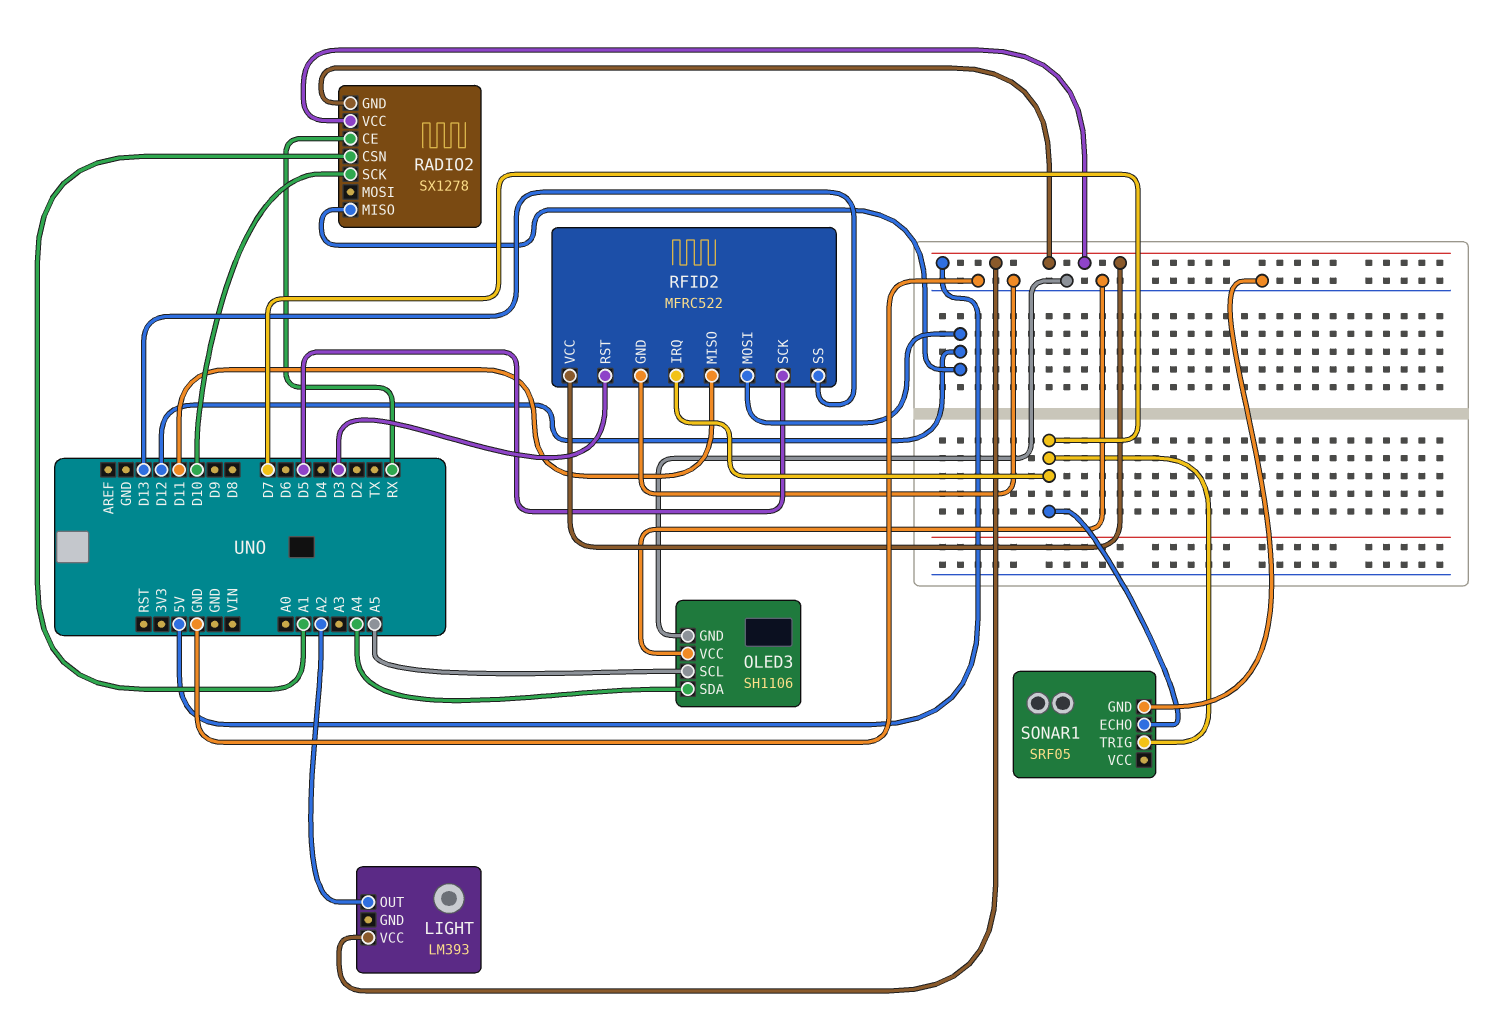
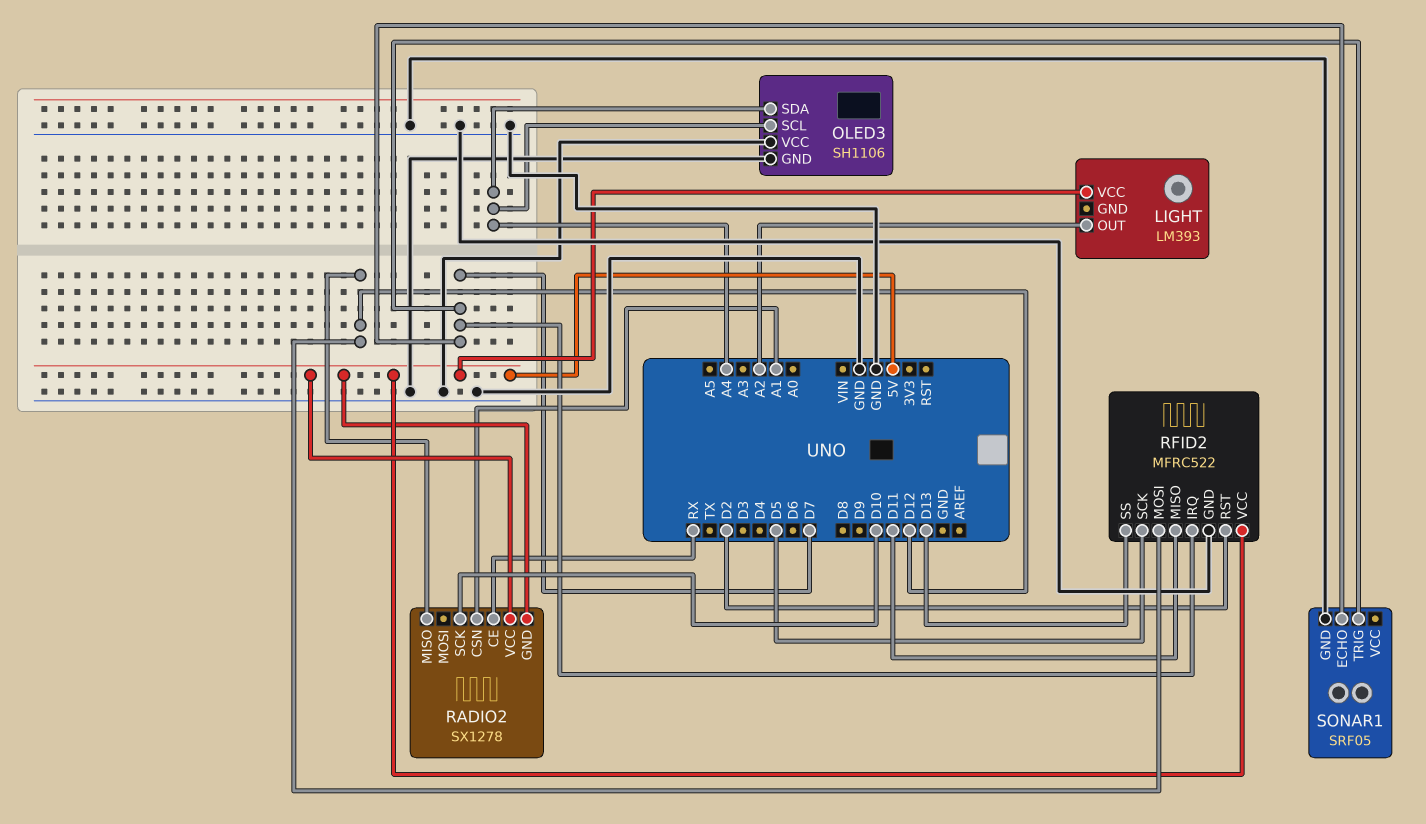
OLED3 pin SCL: A5 -> A4
RFID2 pin RST: D3 -> D2

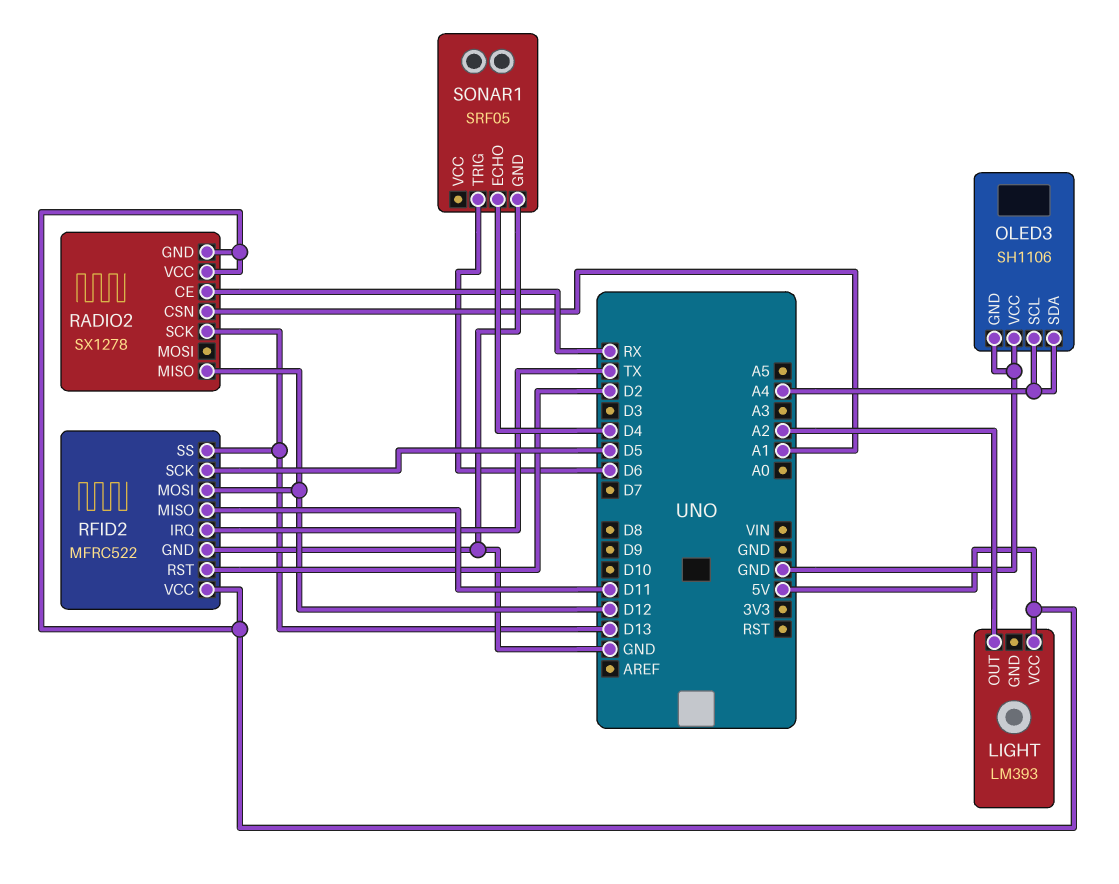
RADIO2 pin SCK: D10 -> D13
RFID2 pin IRQ: D7 -> TX
SONAR1 pin ECHO: D7 -> D4
SONAR1 pin TRIG: D7 -> D6

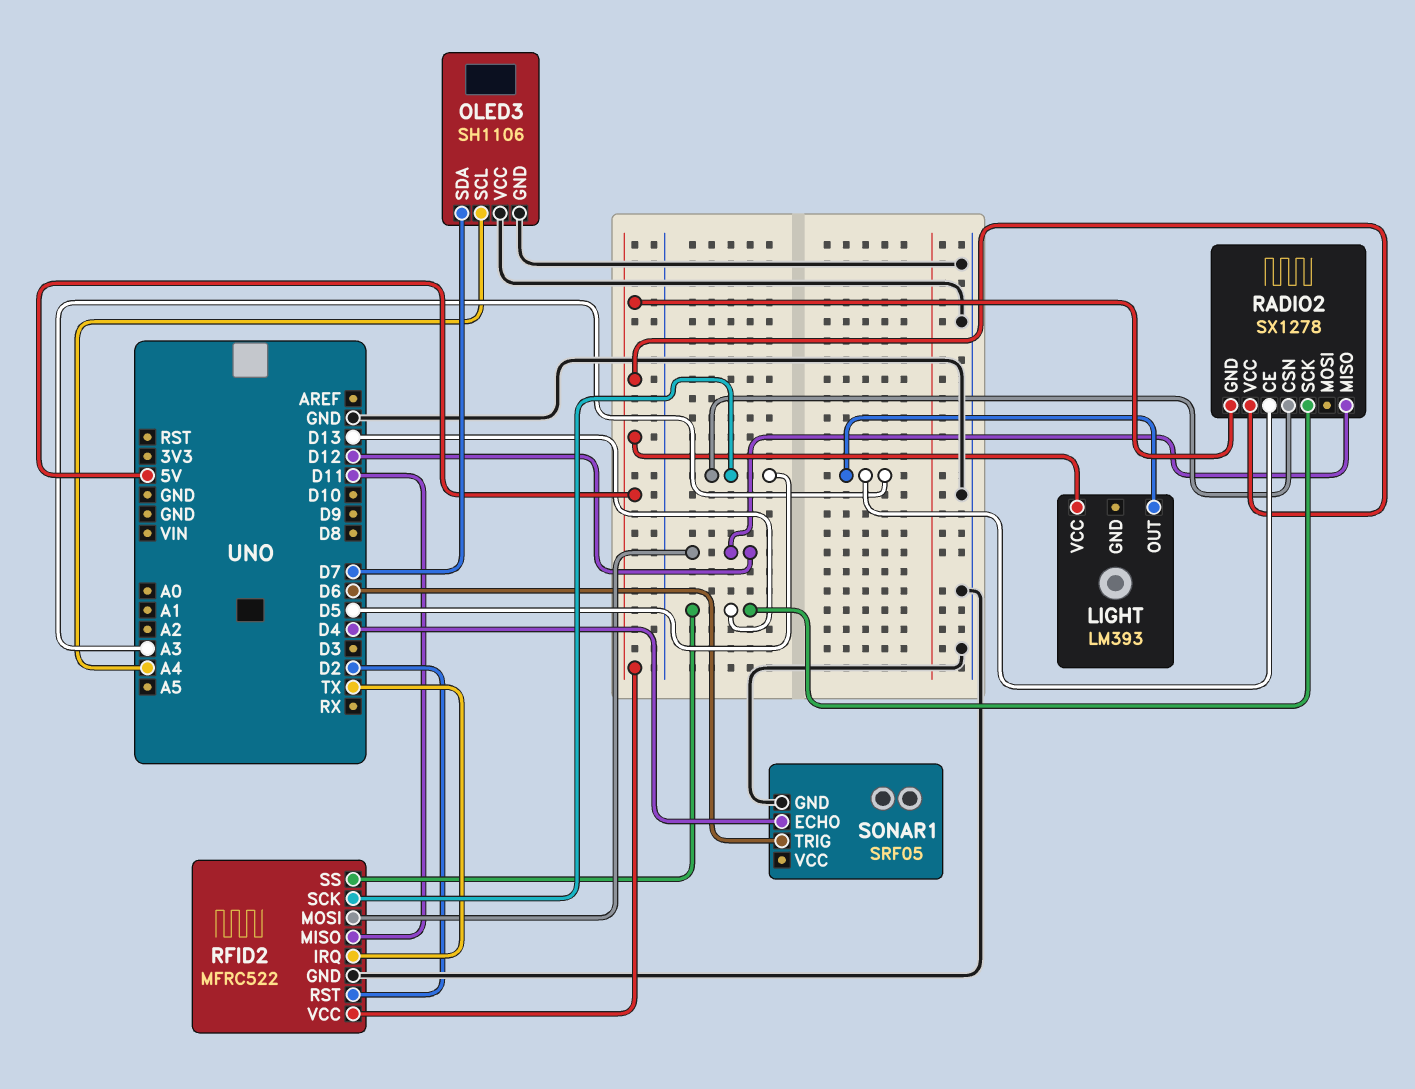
LIGHT pin OUT: A2 -> A3
OLED3 pin SDA: A4 -> D7
RADIO2 pin CE: RX -> A3
RADIO2 pin CSN: A1 -> D5

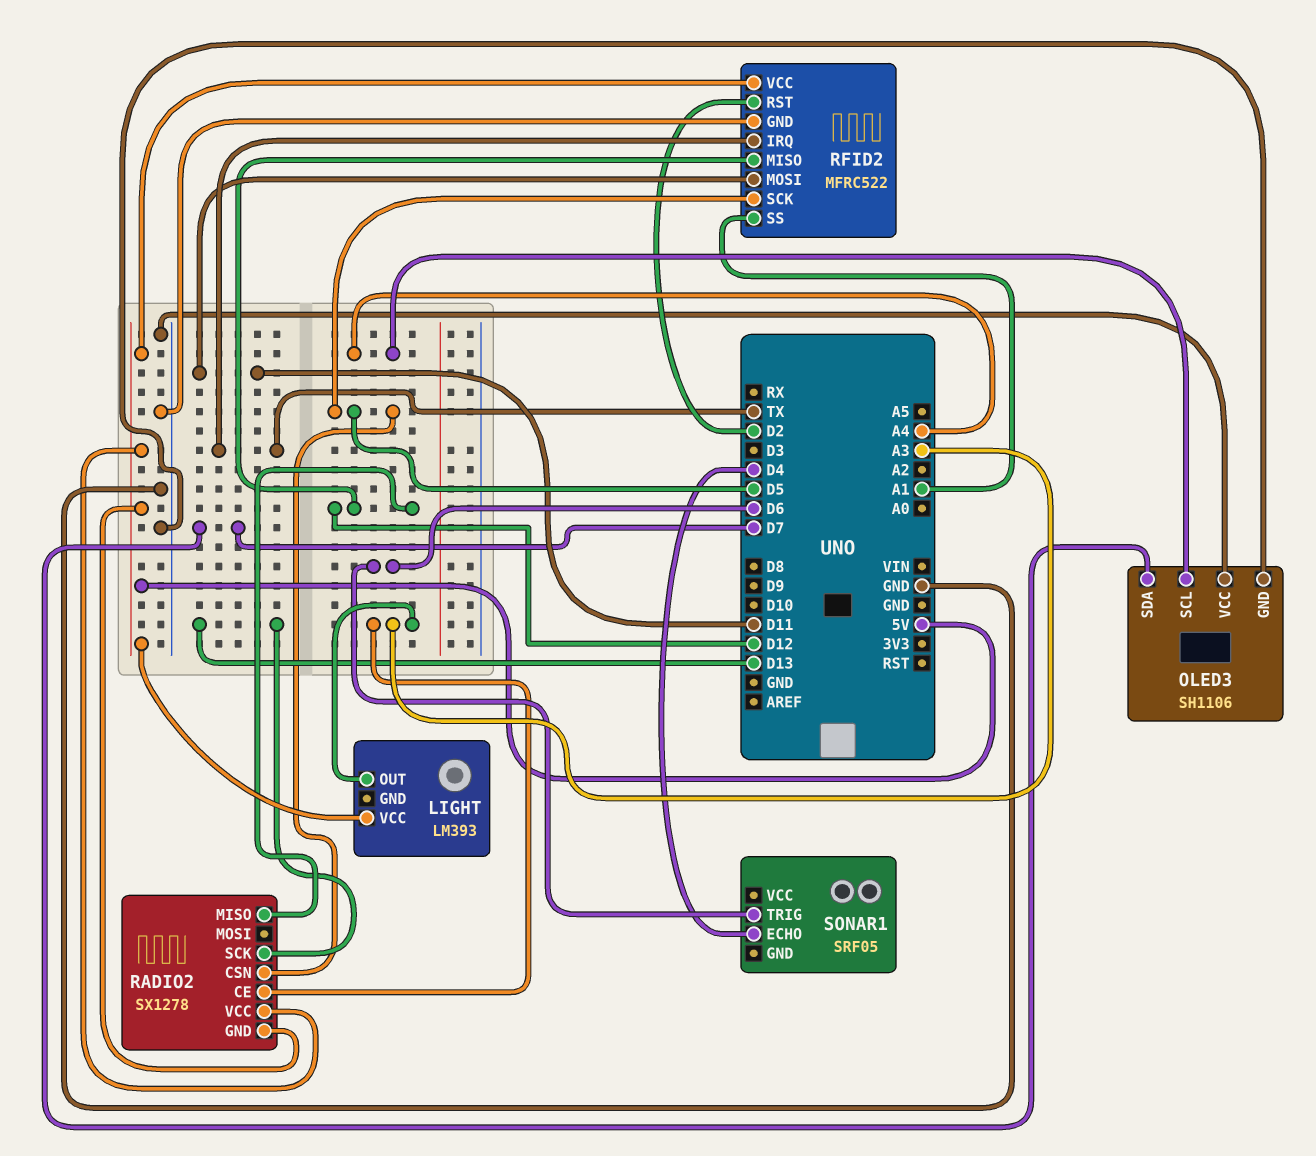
RFID2 pin MISO: D11 -> D12
RFID2 pin MOSI: D12 -> D11
RFID2 pin SS: D13 -> A1
SONAR1 pin GND: GND -> none

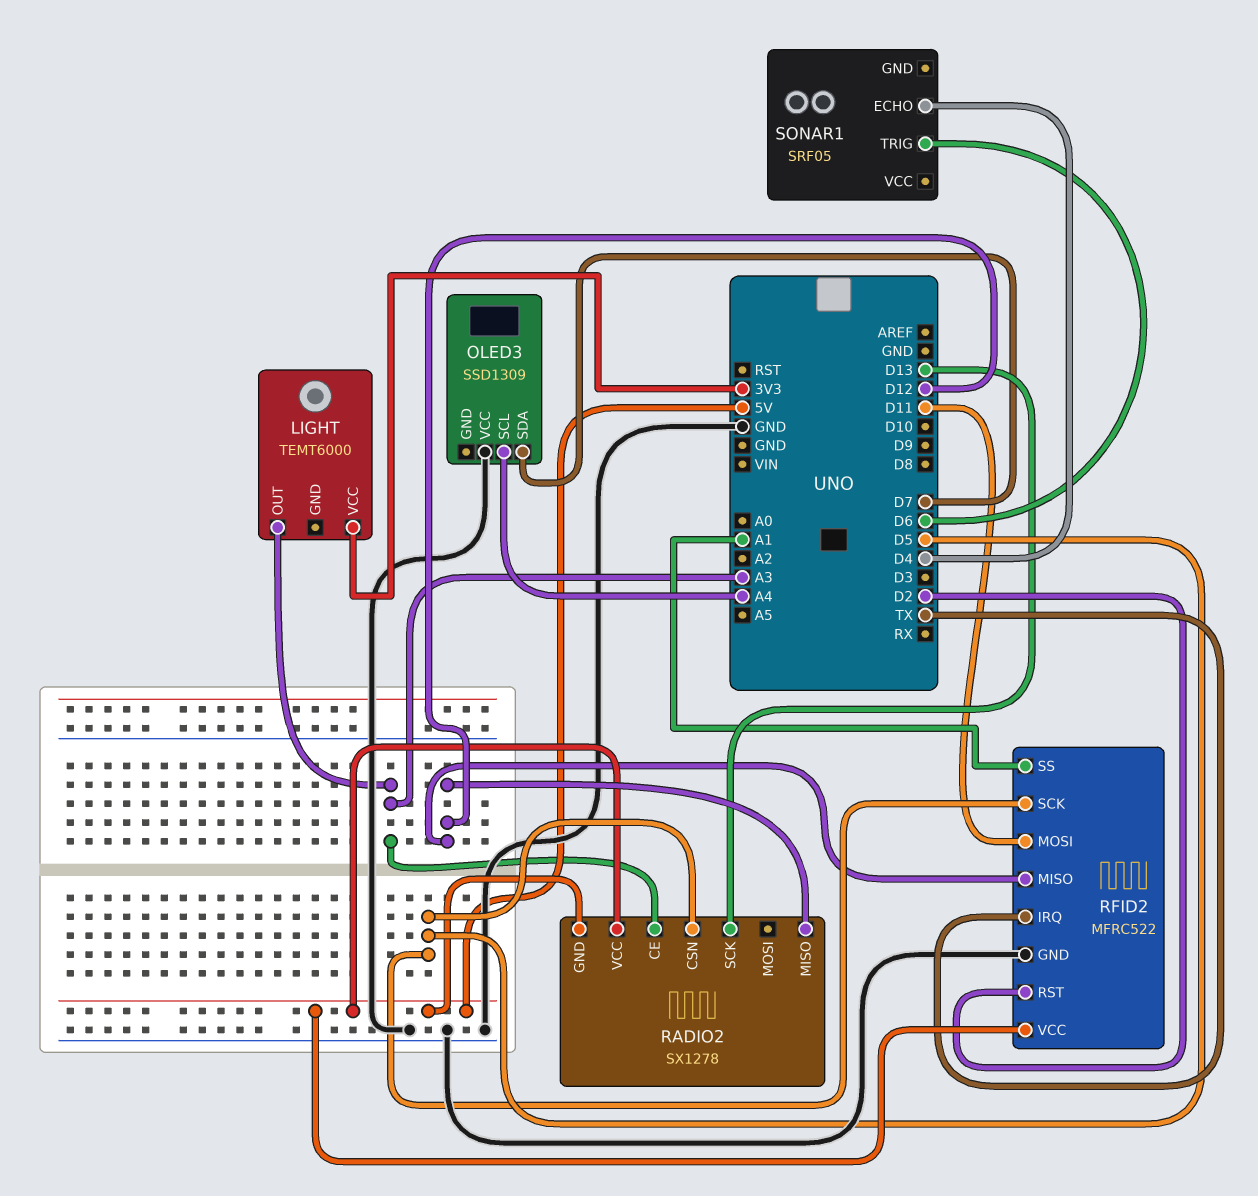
LIGHT: LM393 -> TEMT6000
LIGHT pin VCC: 5V -> 3V3
OLED3: SH1106 -> SSD1309
OLED3 pin GND: GND -> none

